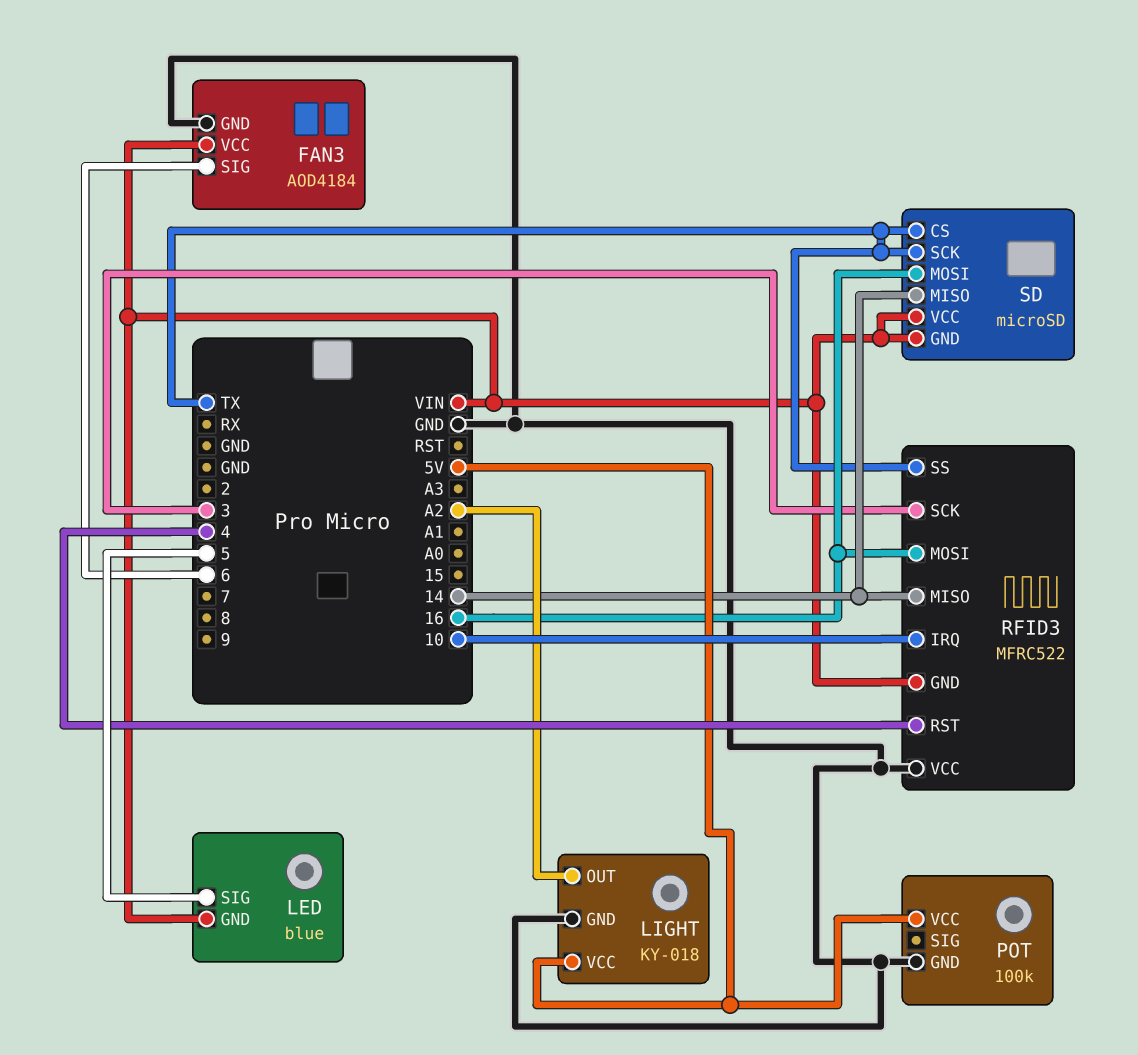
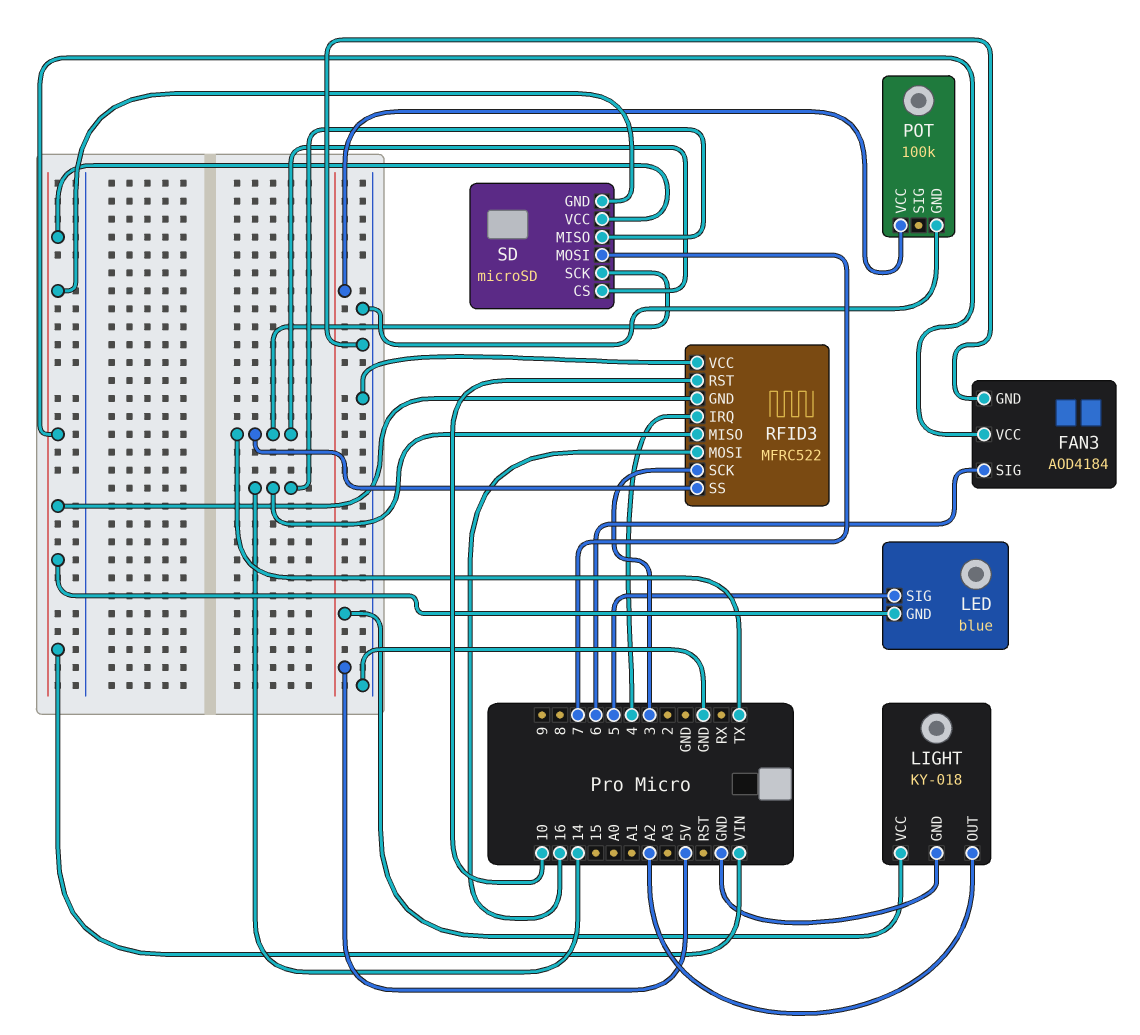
RFID3 pin IRQ: 10 -> 4
RFID3 pin RST: 4 -> 10
SD pin MOSI: 16 -> 7

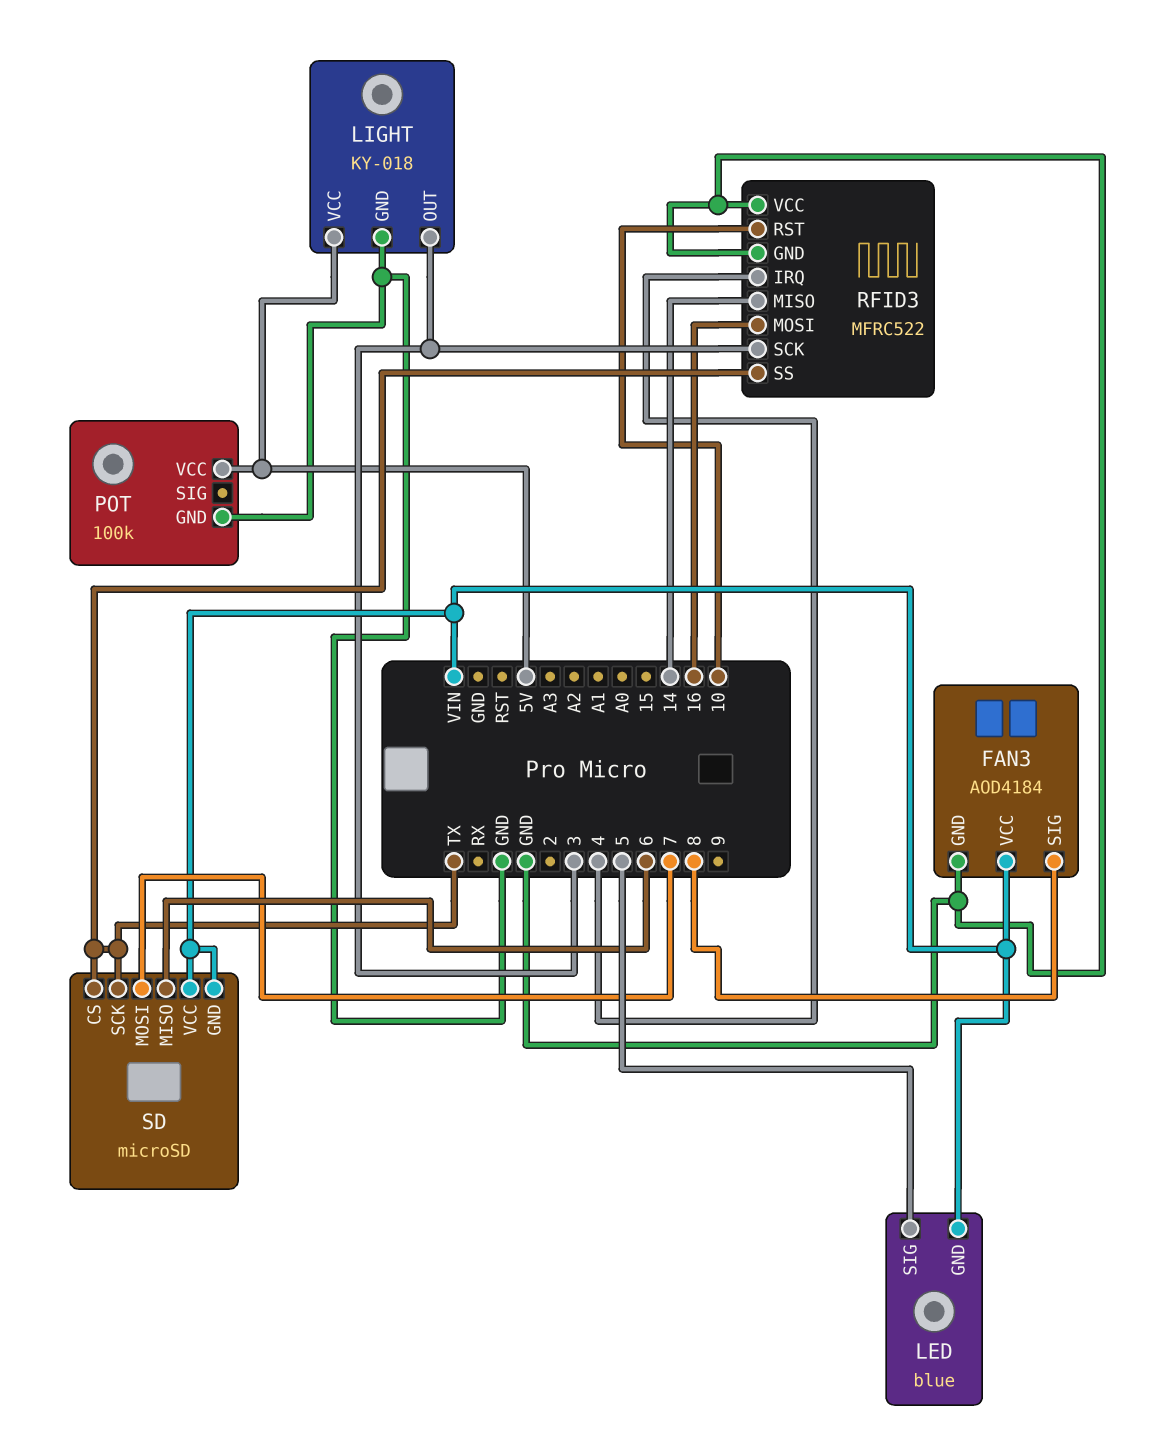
FAN3 pin SIG: 6 -> 8
LIGHT pin OUT: A2 -> 3
RFID3 pin GND: VIN -> GND
SD pin MISO: 14 -> 6

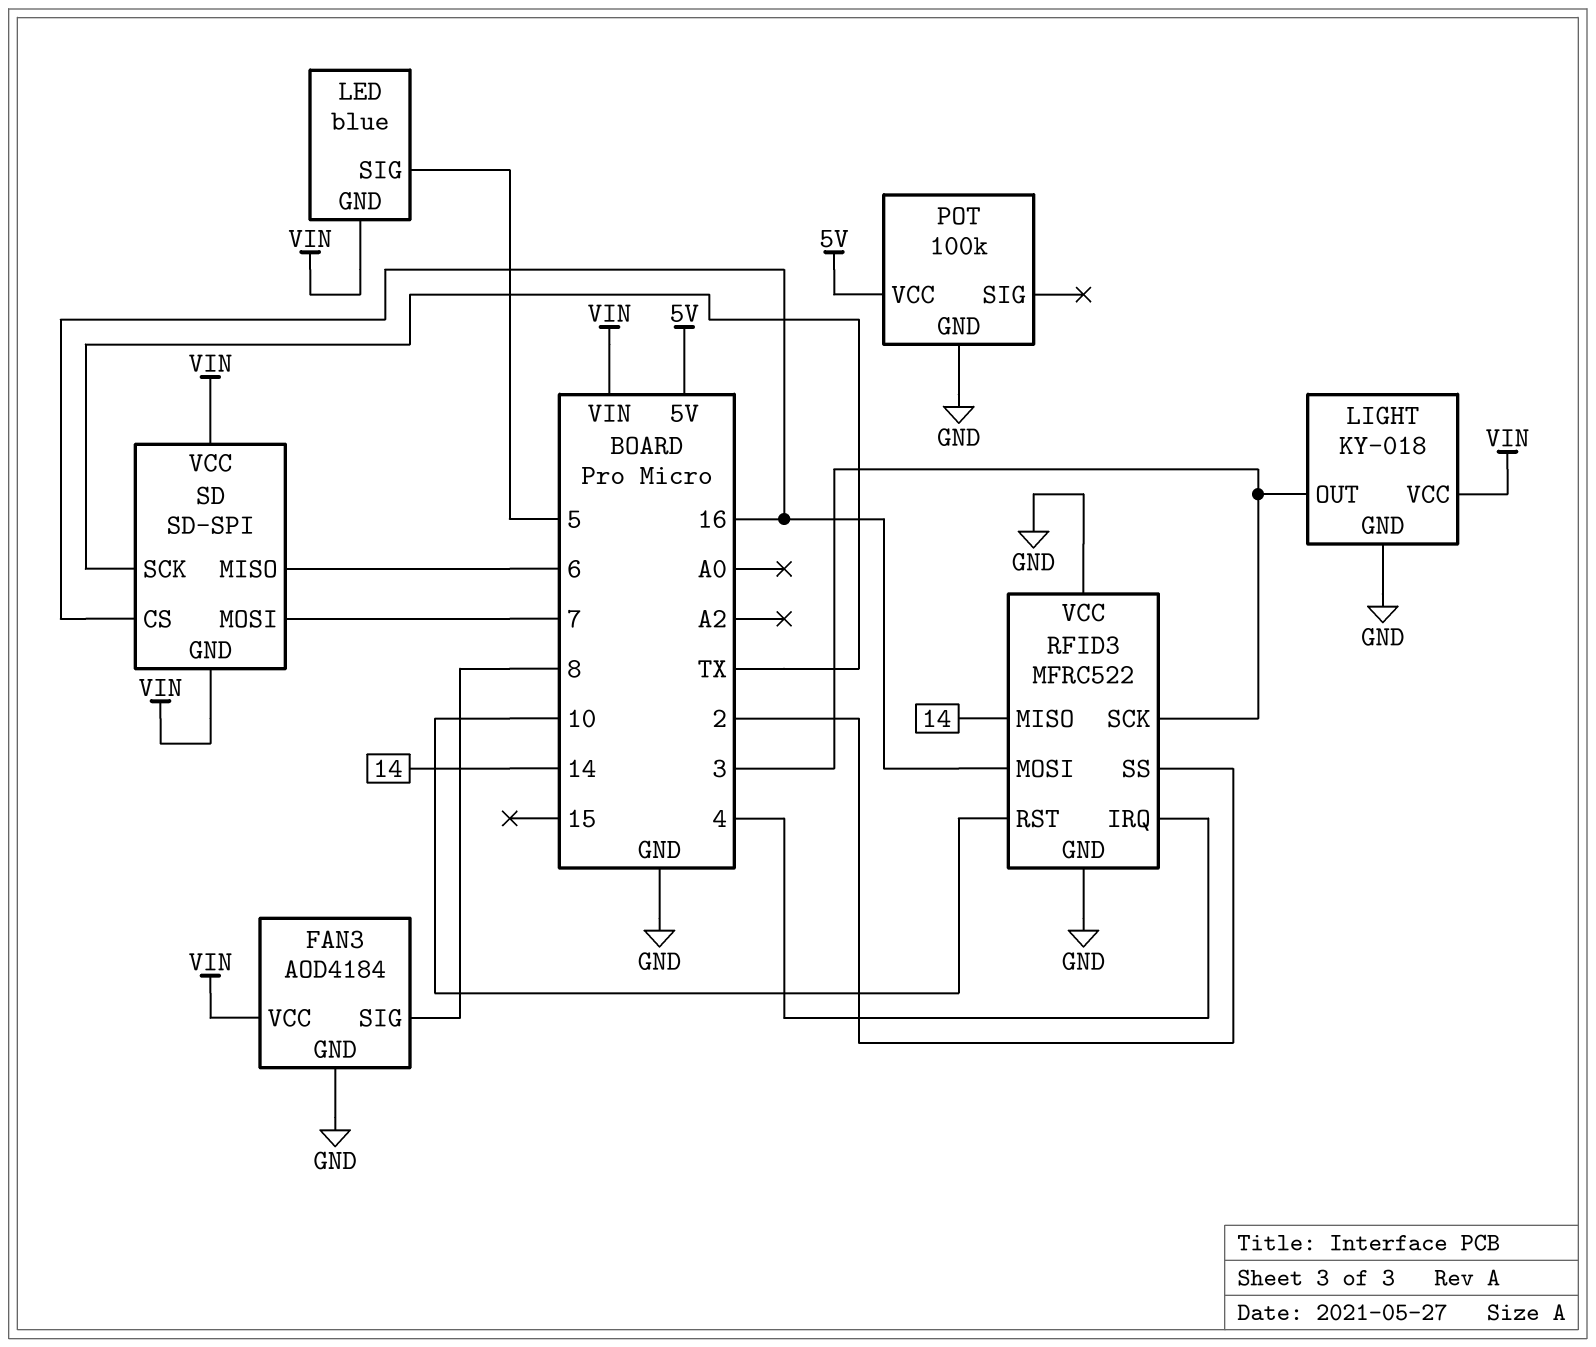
LIGHT pin VCC: 5V -> VIN
RFID3 pin SS: TX -> 2
SD: microSD -> SD-SPI
SD pin CS: TX -> 16

